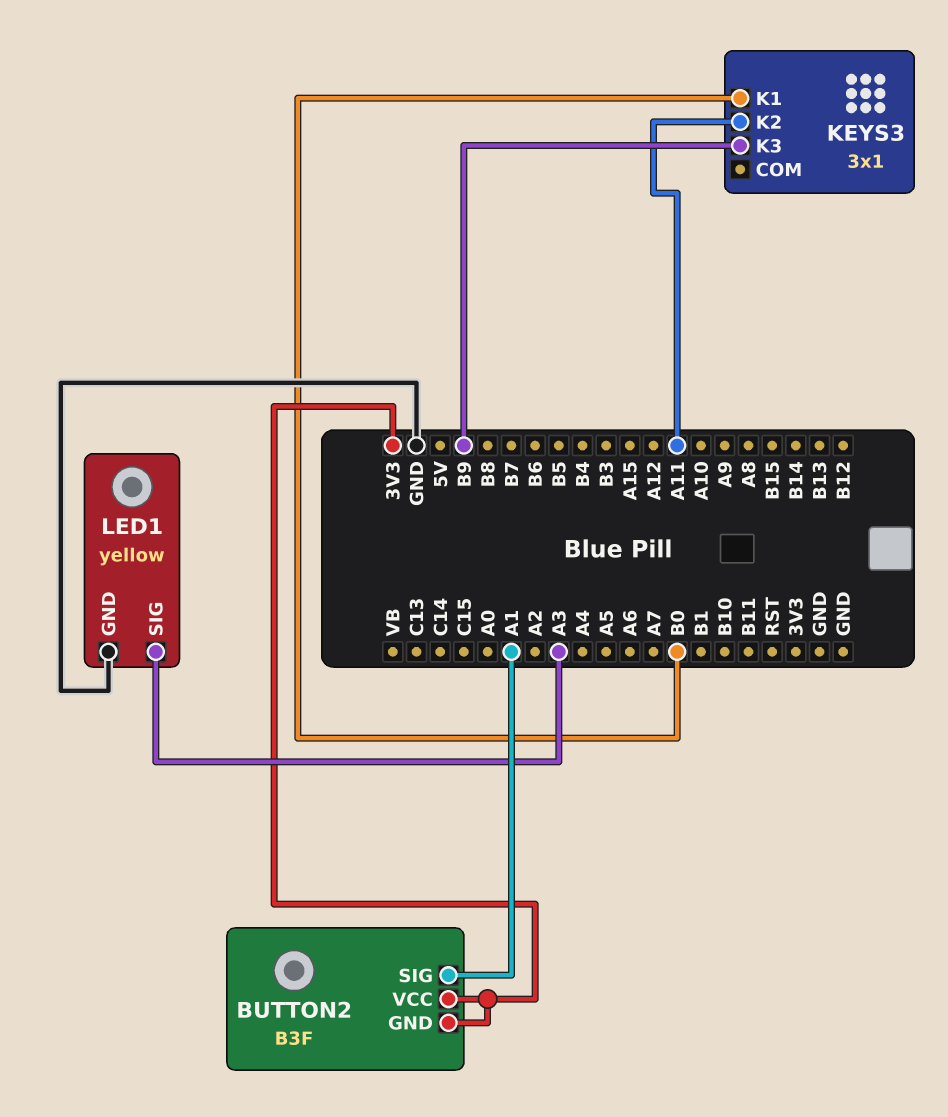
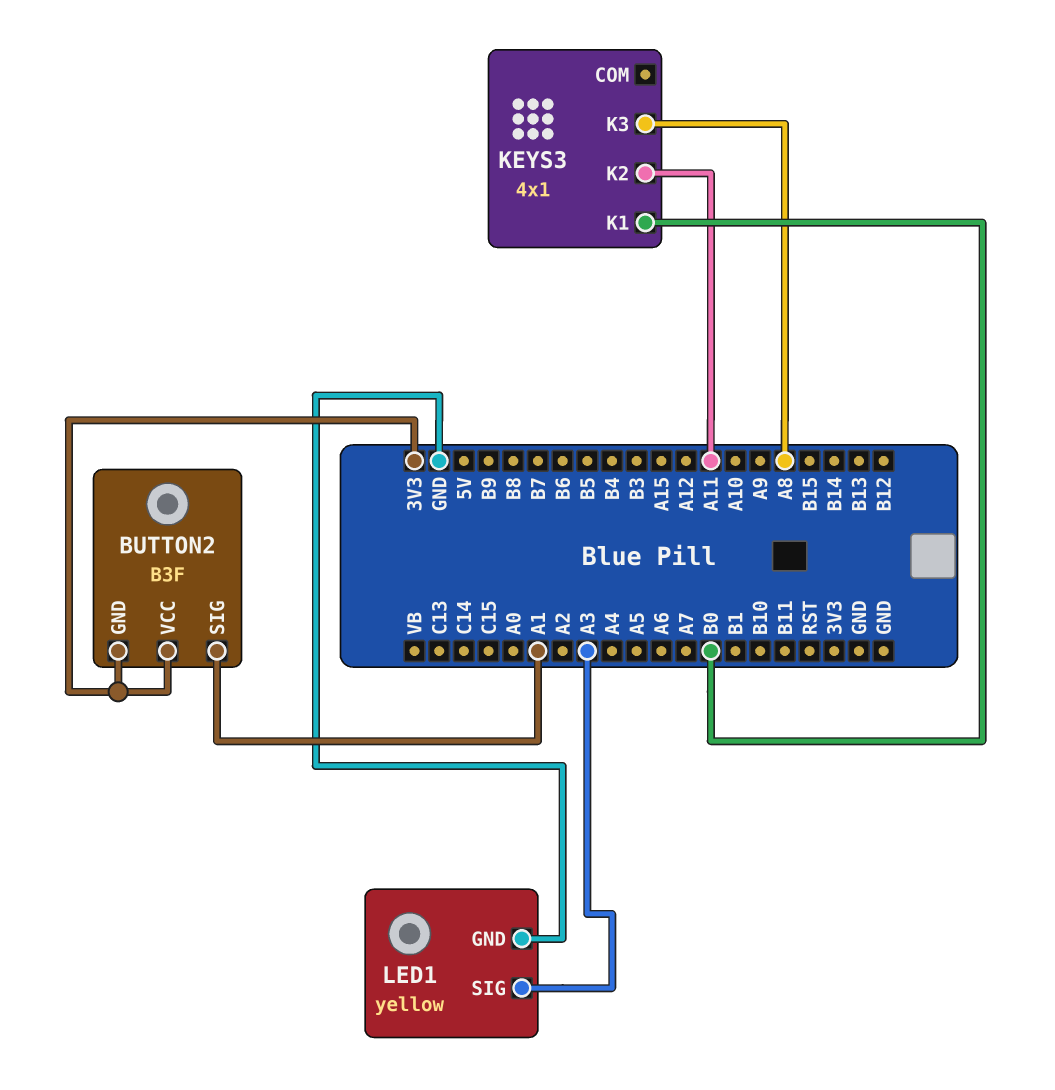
KEYS3: 3x1 -> 4x1
KEYS3 pin K3: B9 -> A8

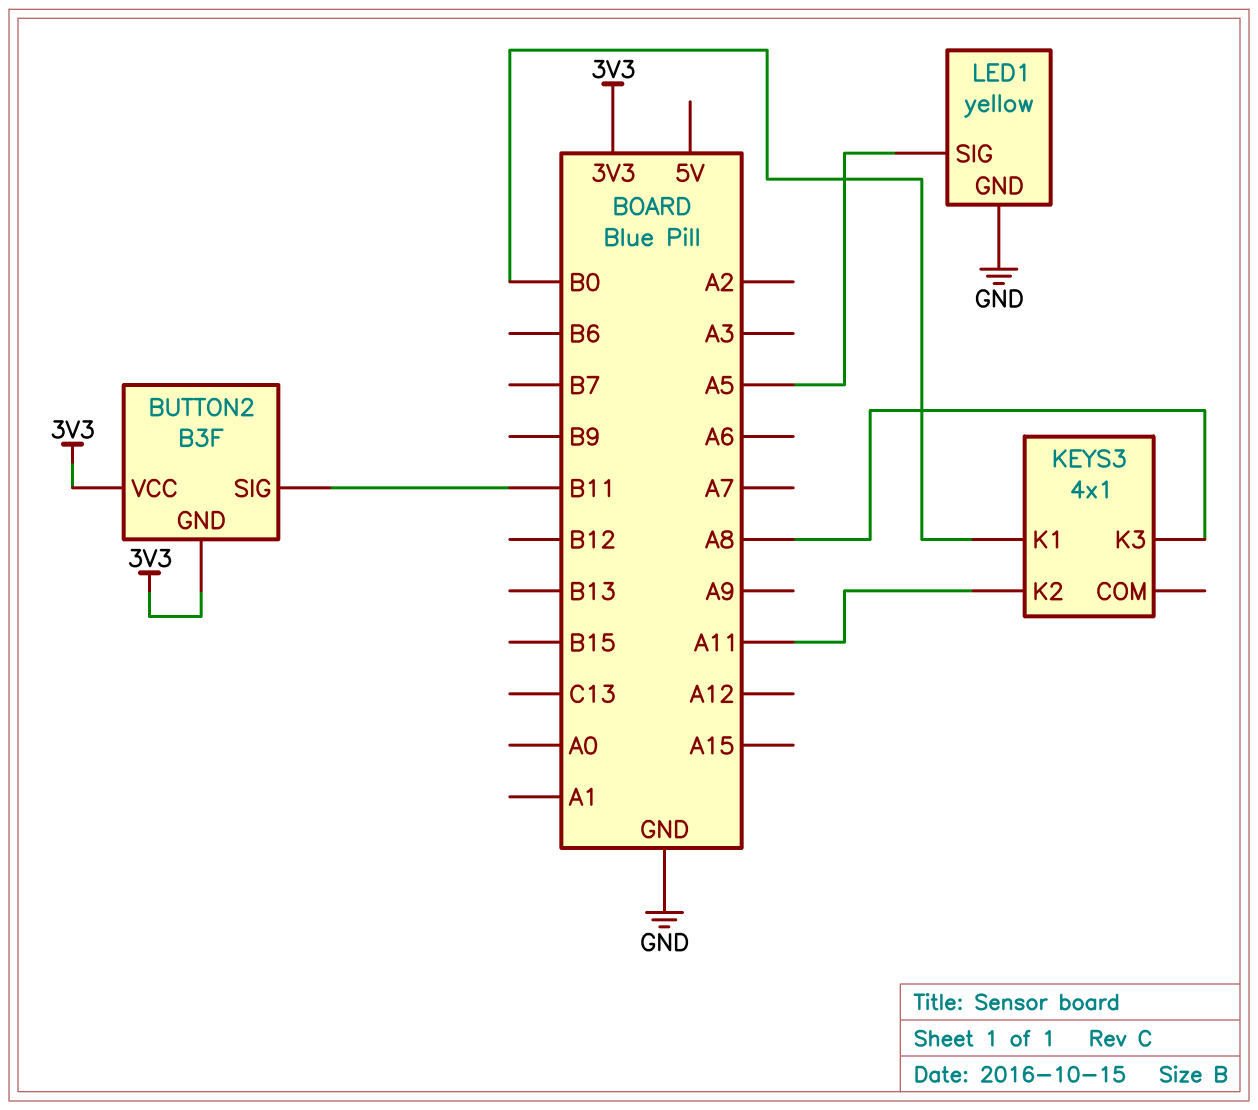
BUTTON2 pin SIG: A1 -> B11
LED1 pin SIG: A3 -> A5

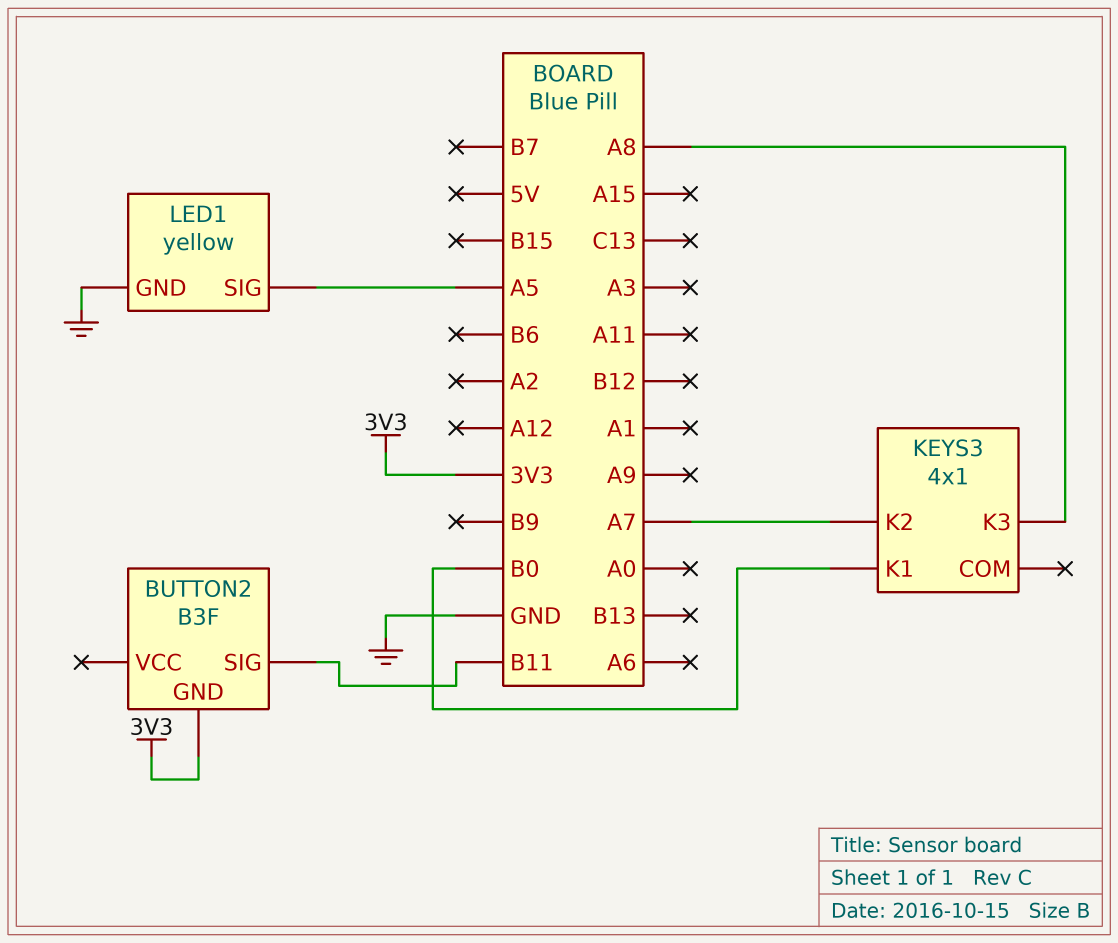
BUTTON2 pin VCC: 3V3 -> none
KEYS3 pin K2: A11 -> A7

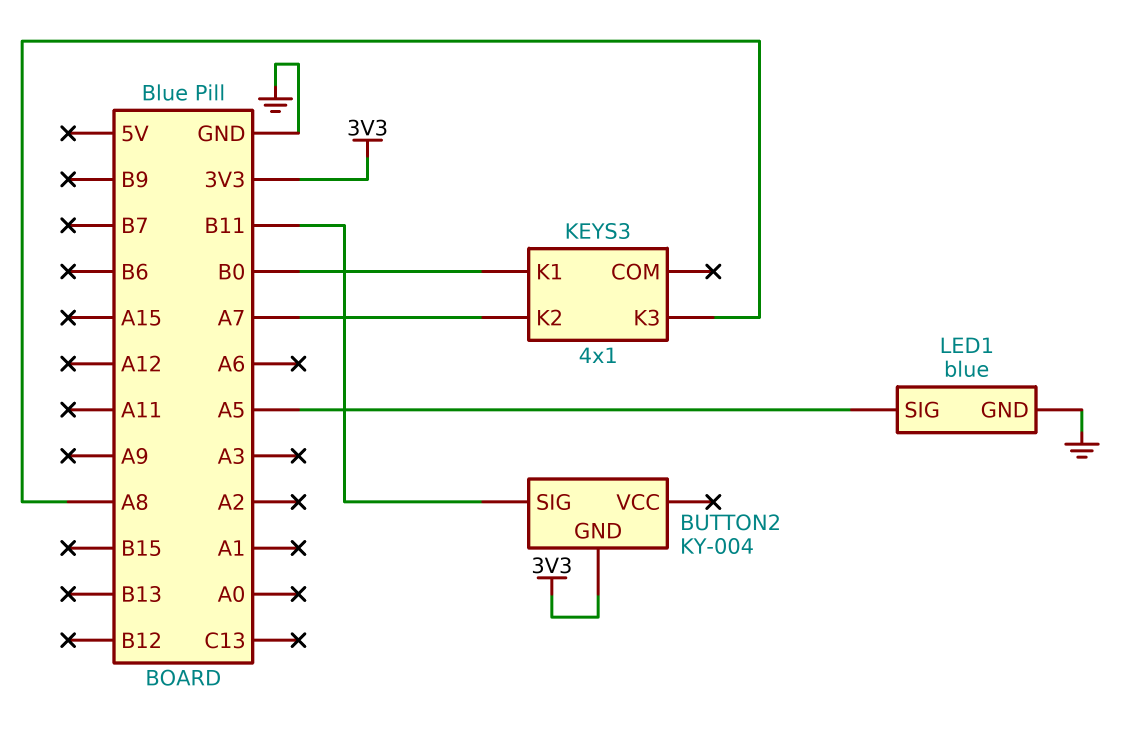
BUTTON2: B3F -> KY-004
LED1: yellow -> blue

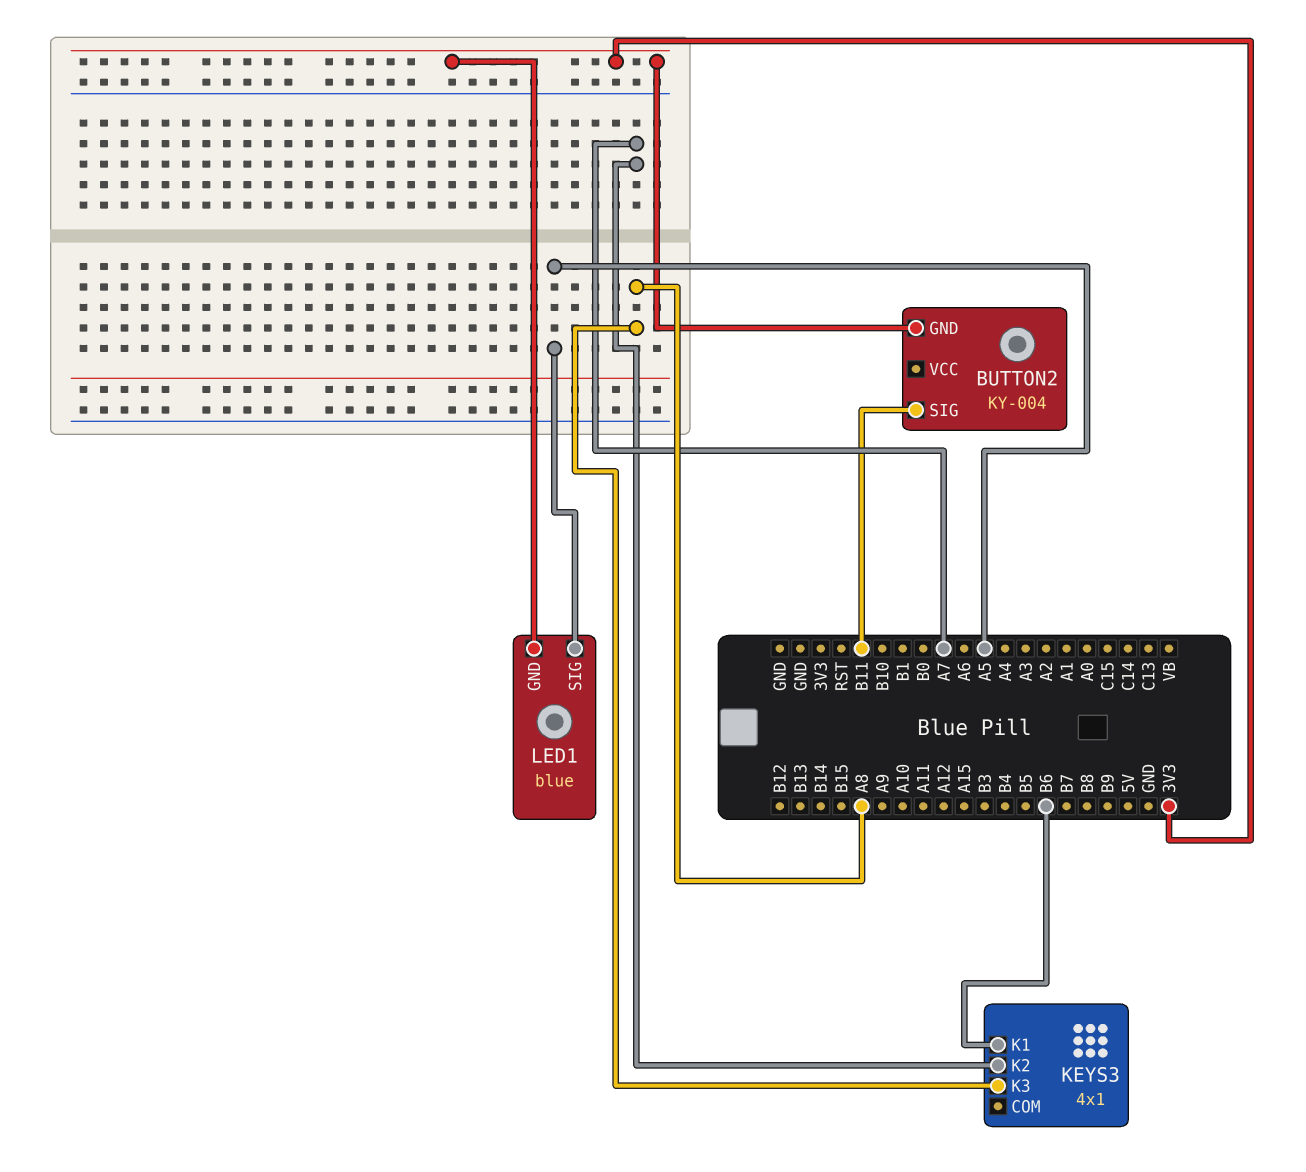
KEYS3 pin K1: B0 -> B6
LED1 pin GND: GND -> 3V3

